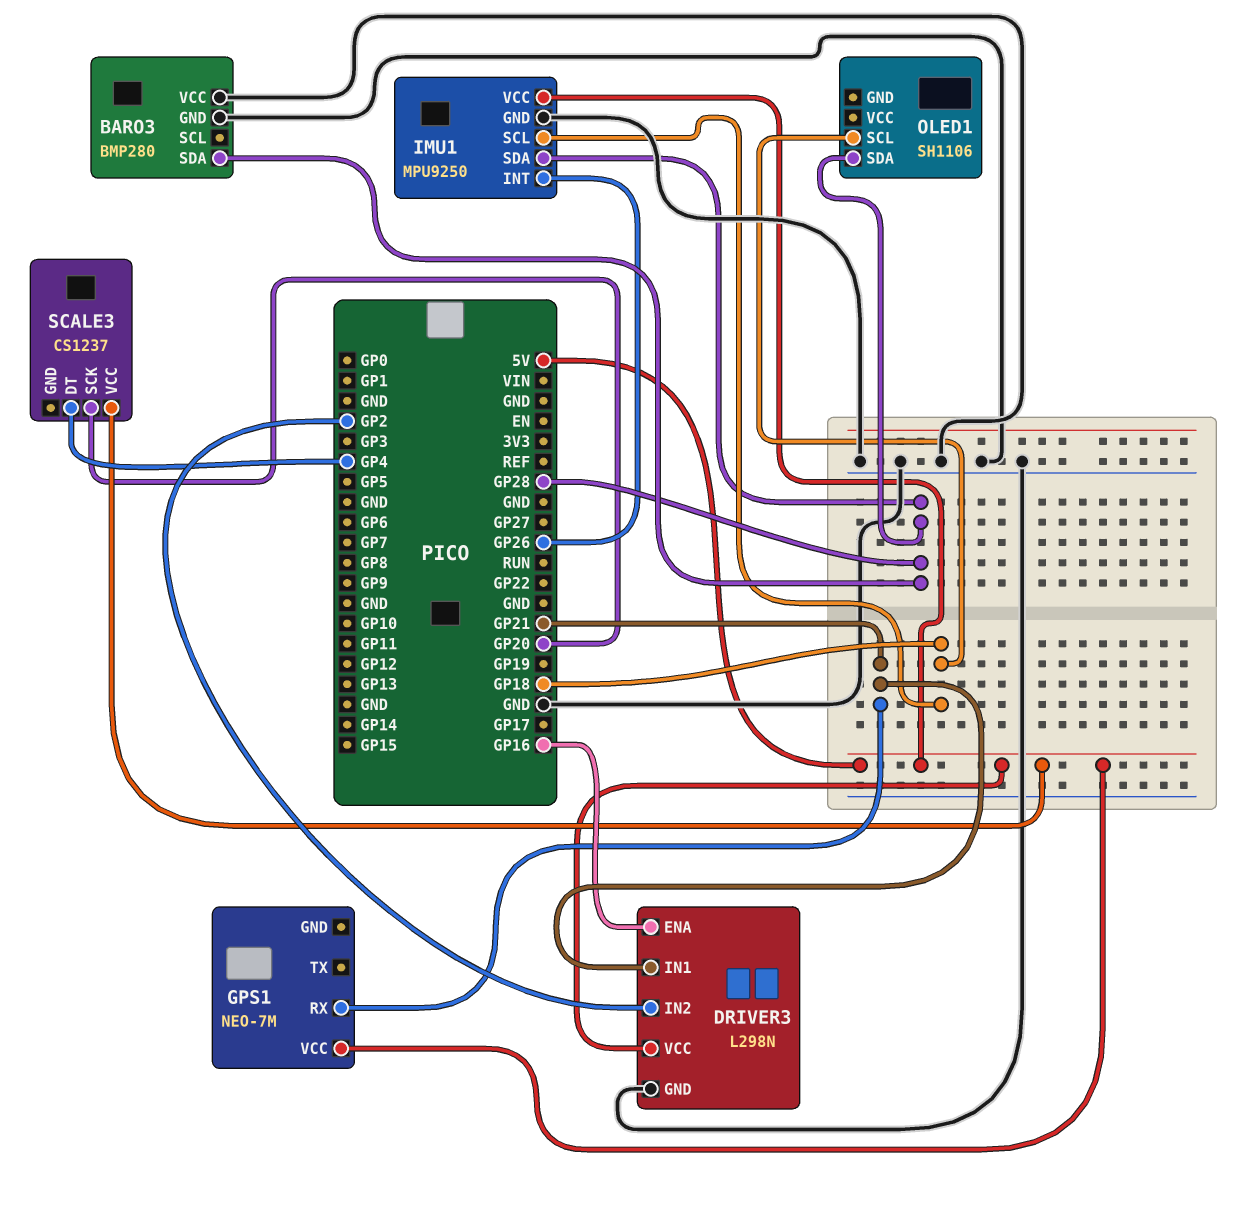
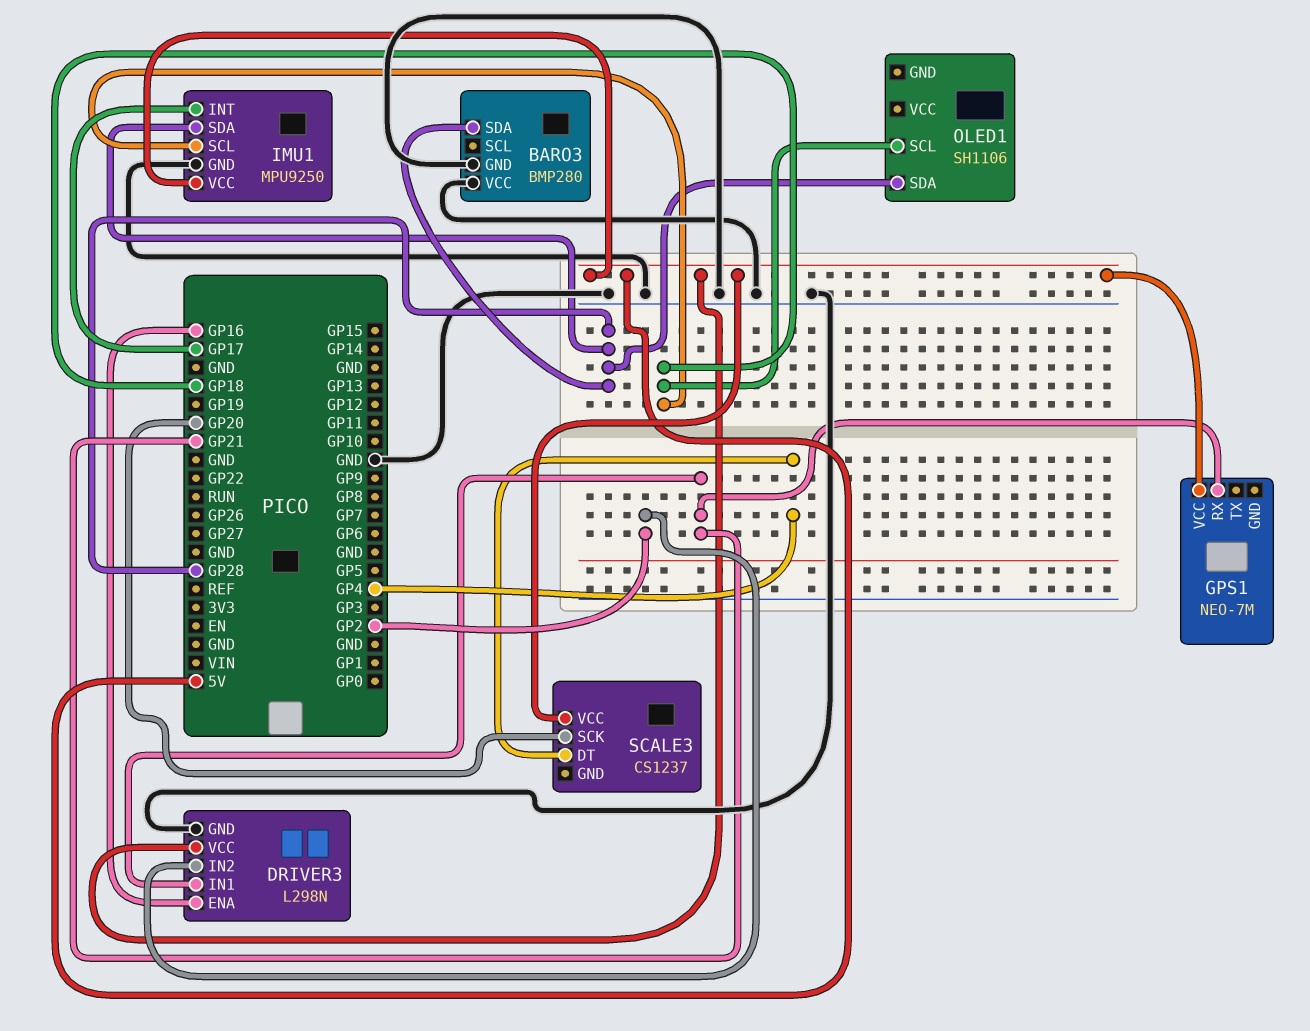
IMU1 pin INT: GP26 -> GP17

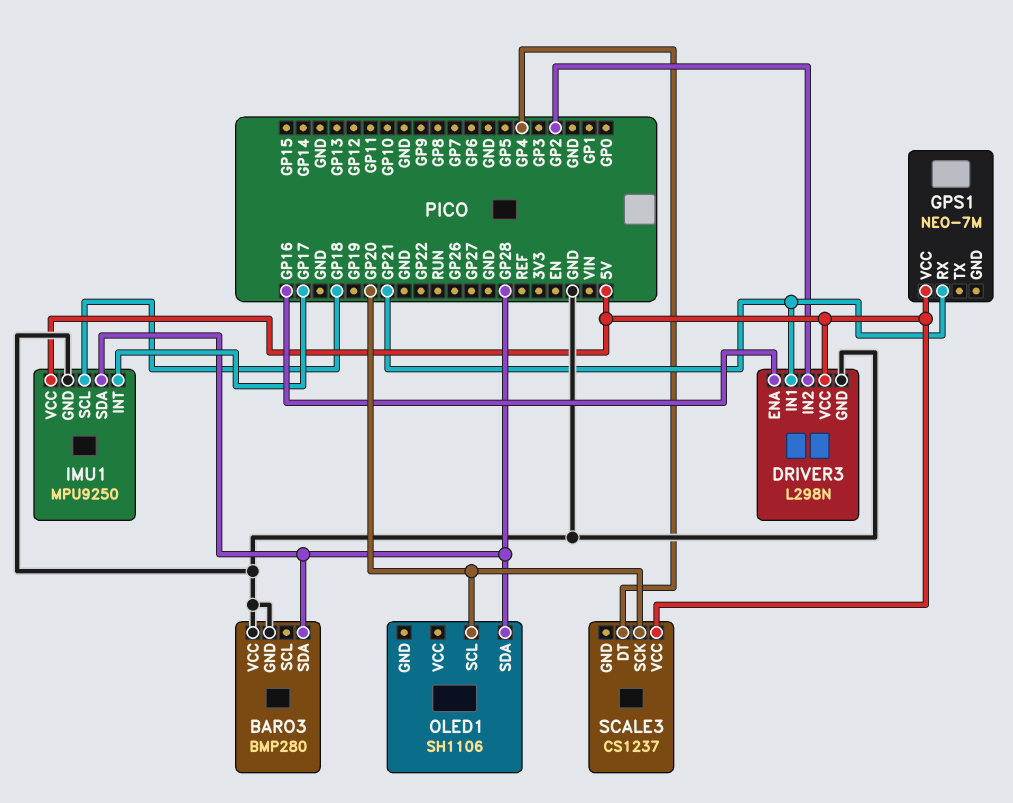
OLED1 pin SCL: GP18 -> GP20

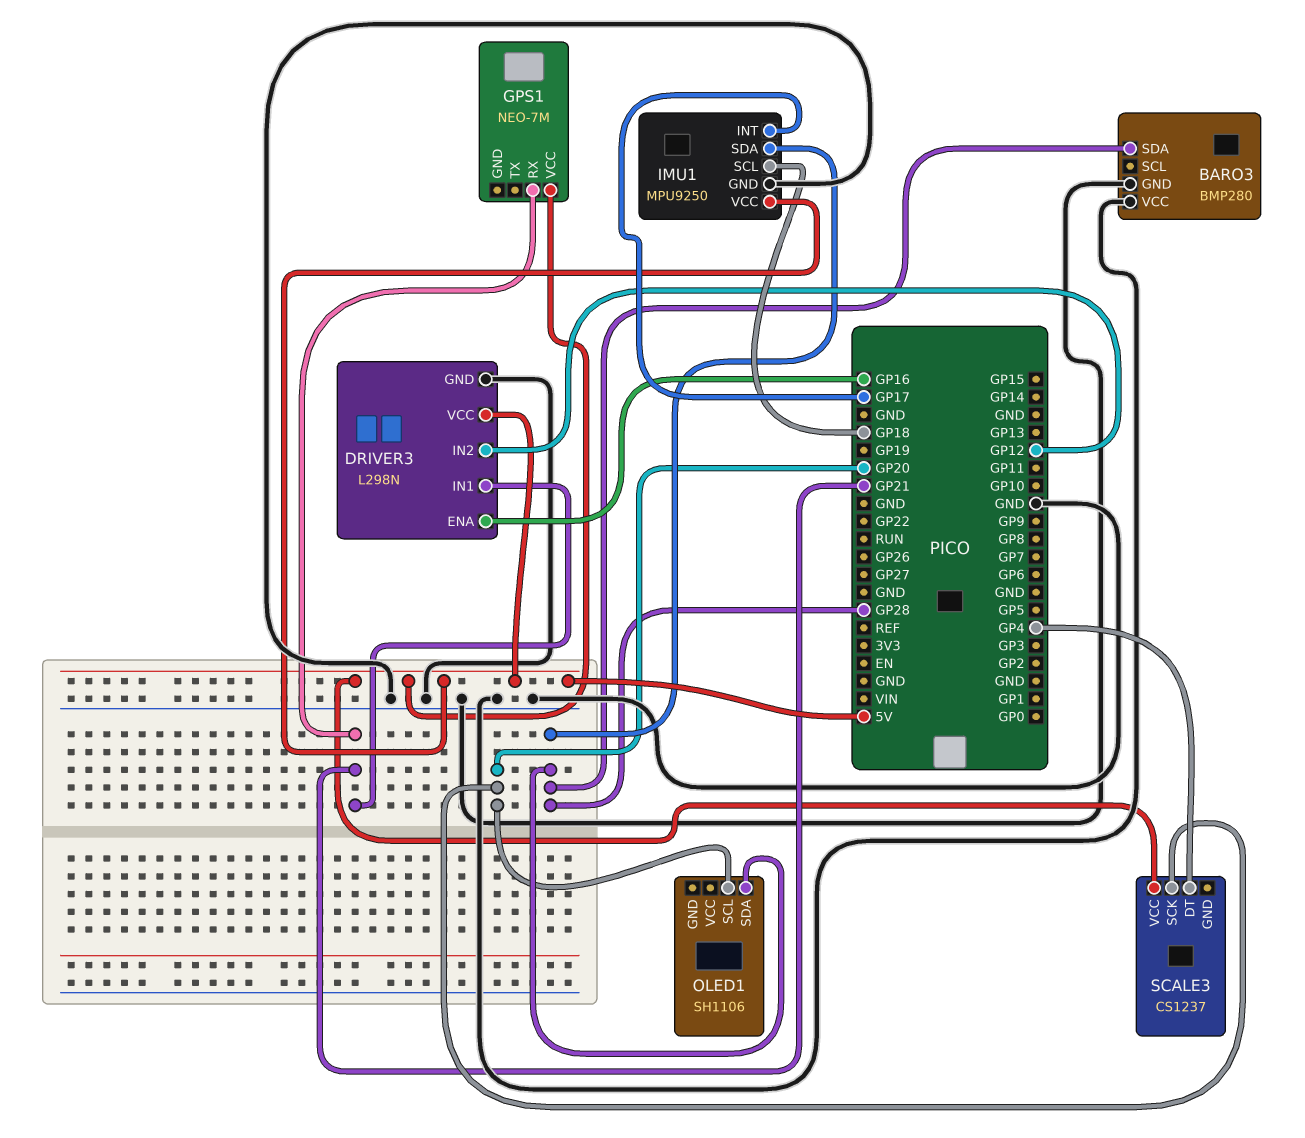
DRIVER3 pin IN2: GP2 -> GP12

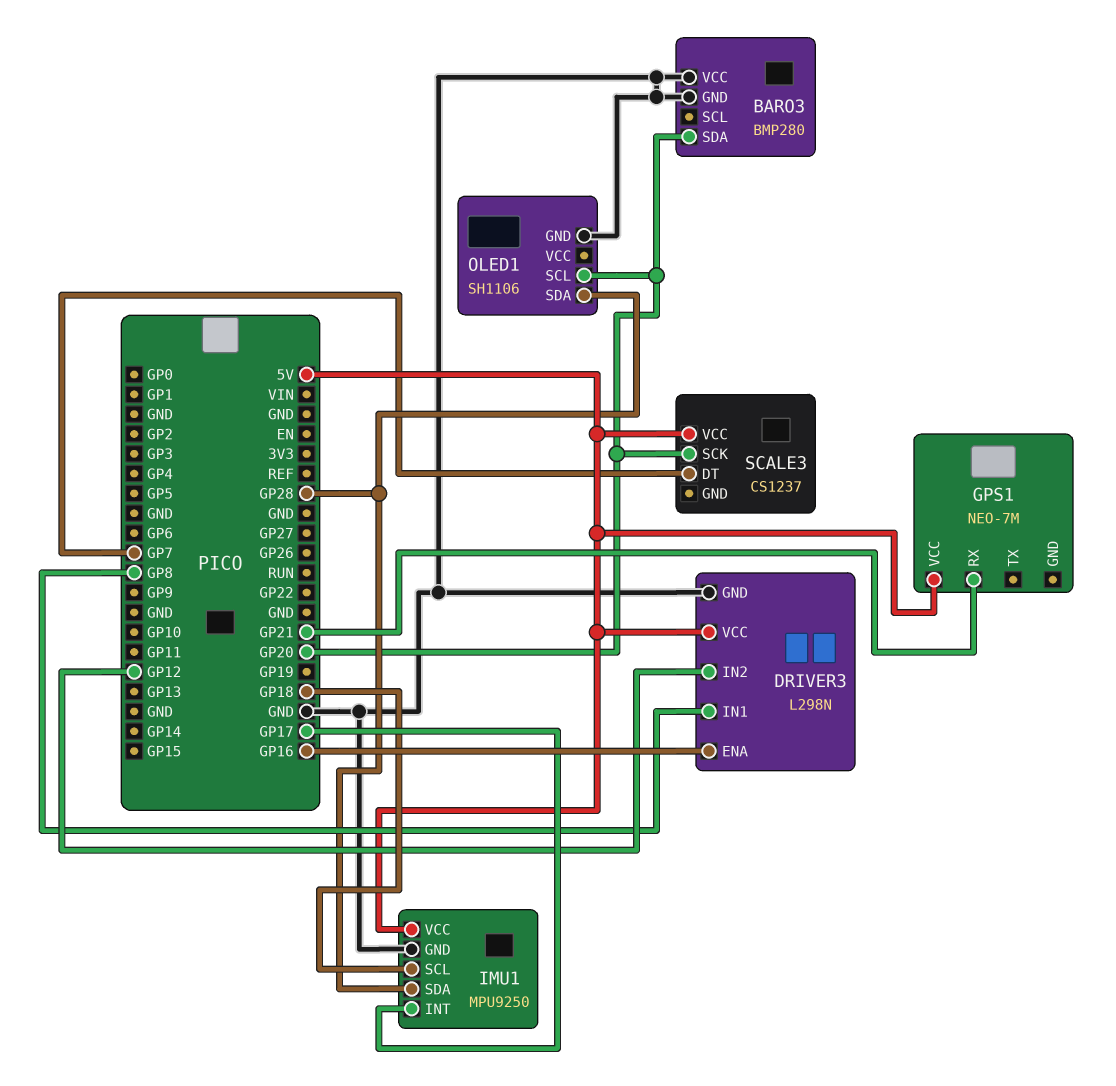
BARO3 pin SDA: GP28 -> GP20
DRIVER3 pin IN1: GP21 -> GP8
OLED1 pin GND: none -> GND
SCALE3 pin DT: GP4 -> GP7

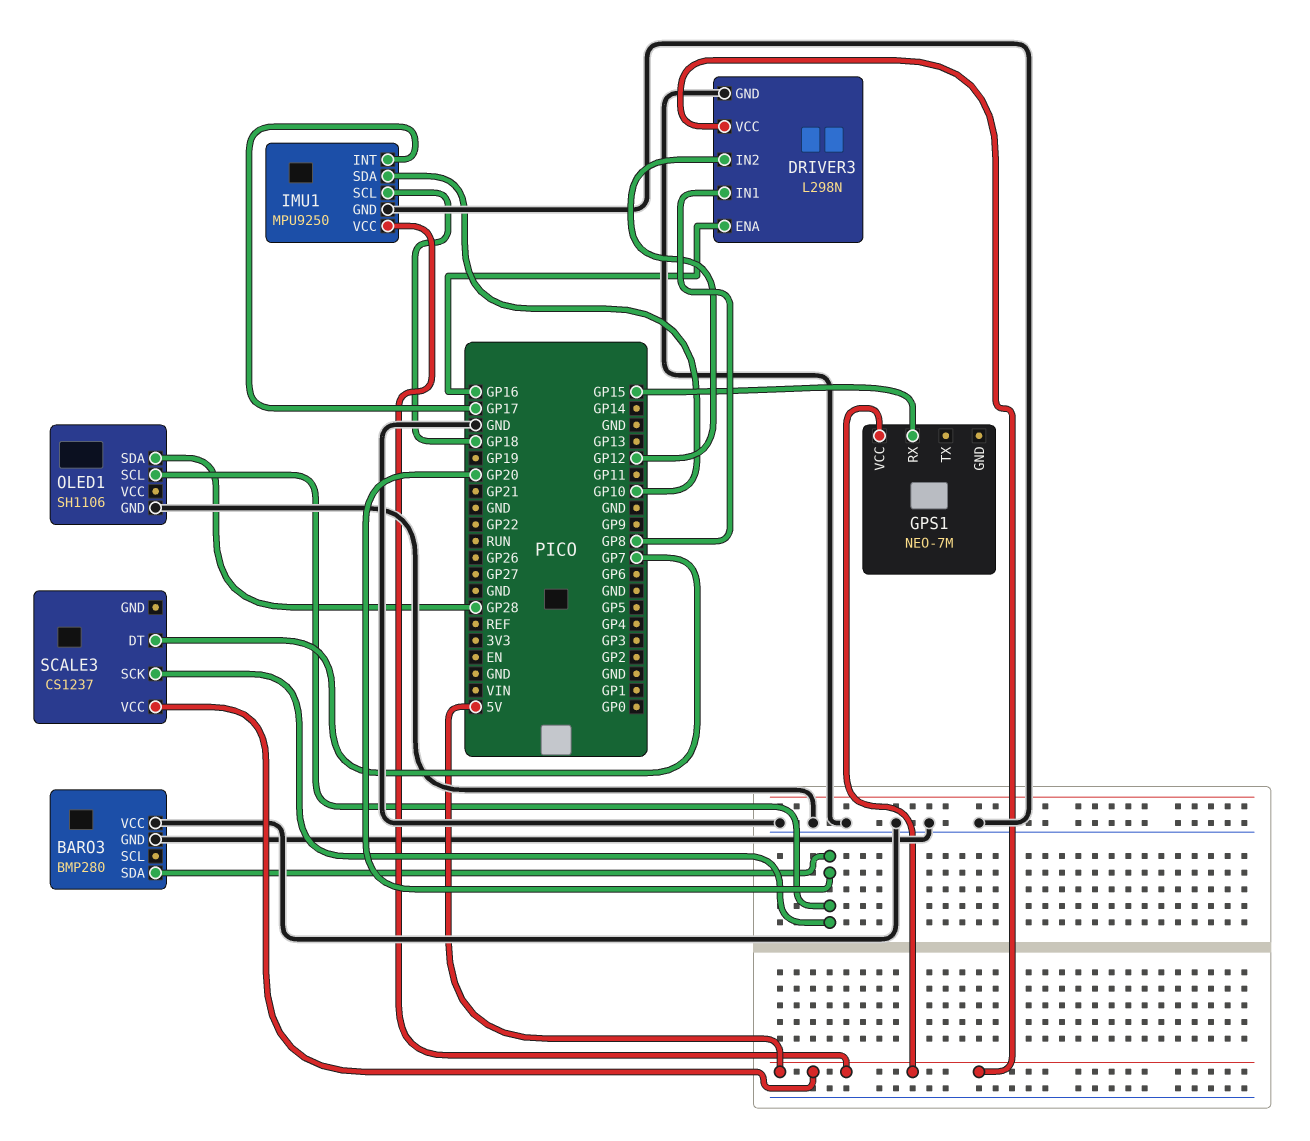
GPS1 pin RX: GP21 -> GP15
IMU1 pin SDA: GP28 -> GP10

